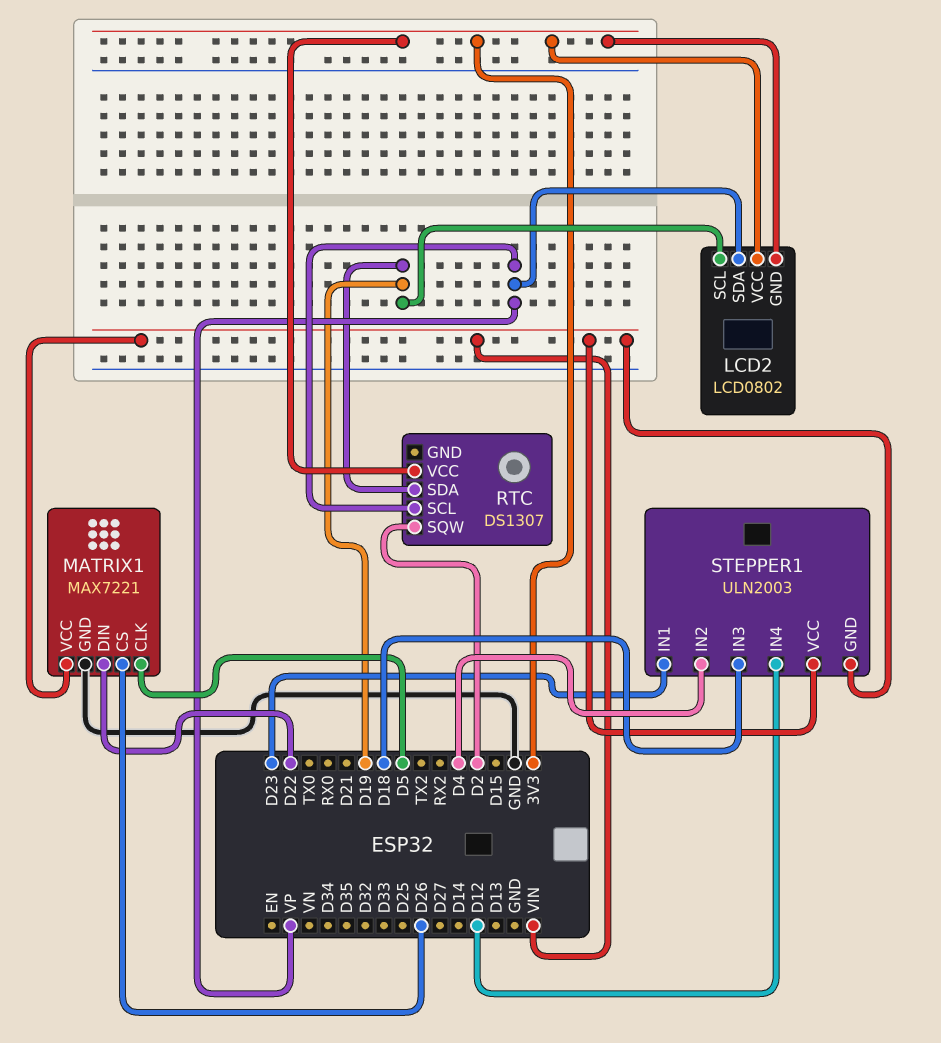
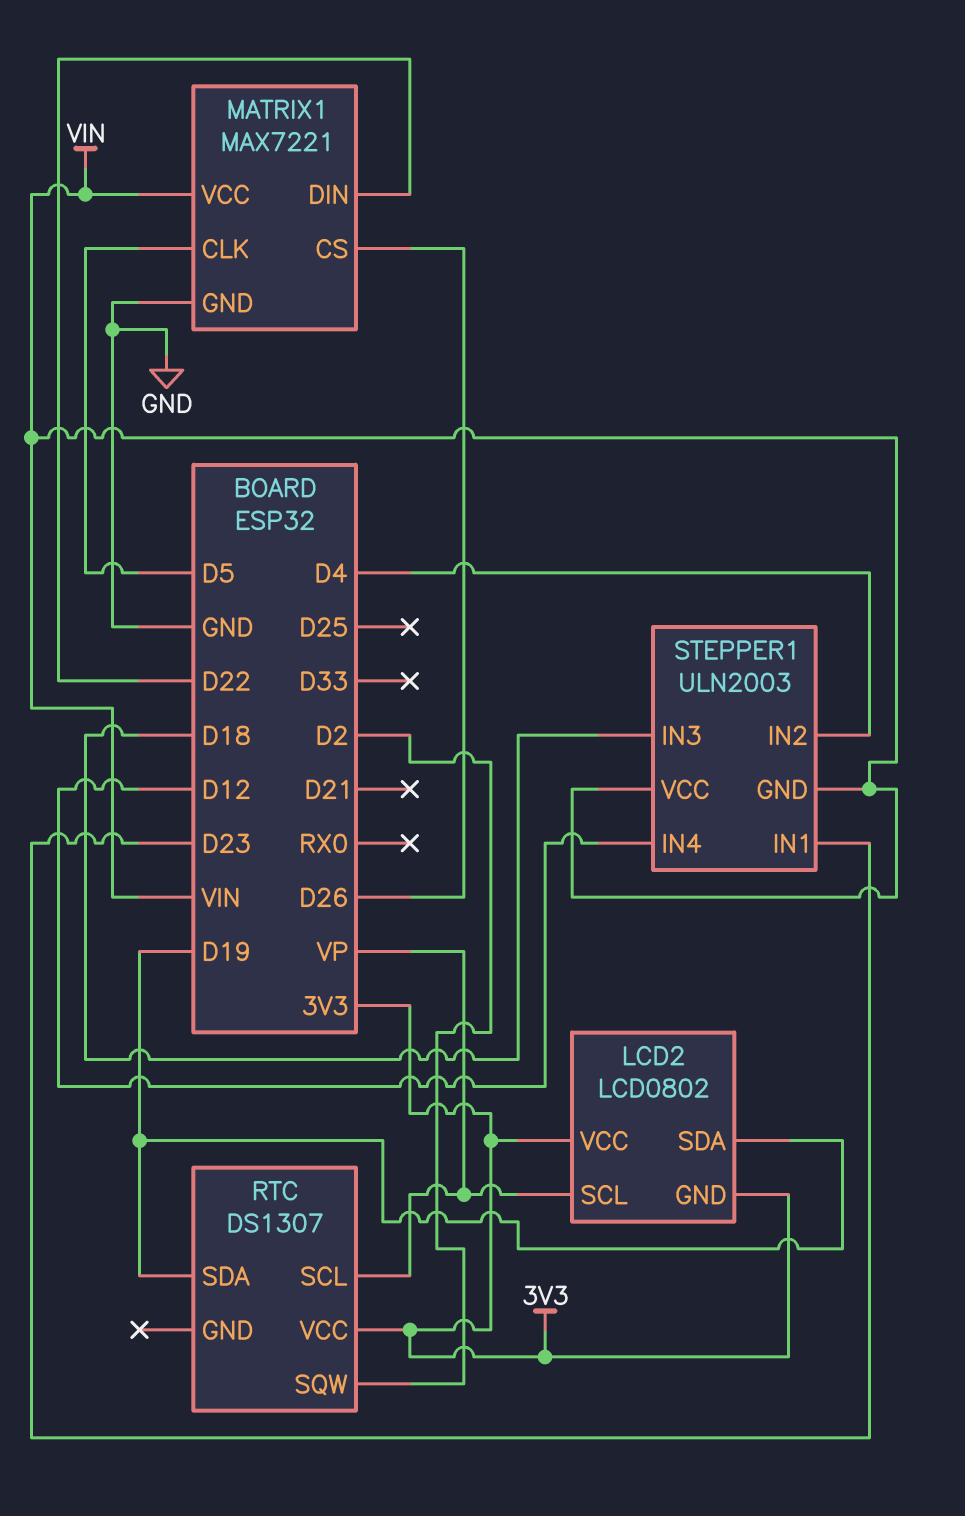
LCD2 pin SCL: D19 -> VP
LCD2 pin SDA: VP -> D19

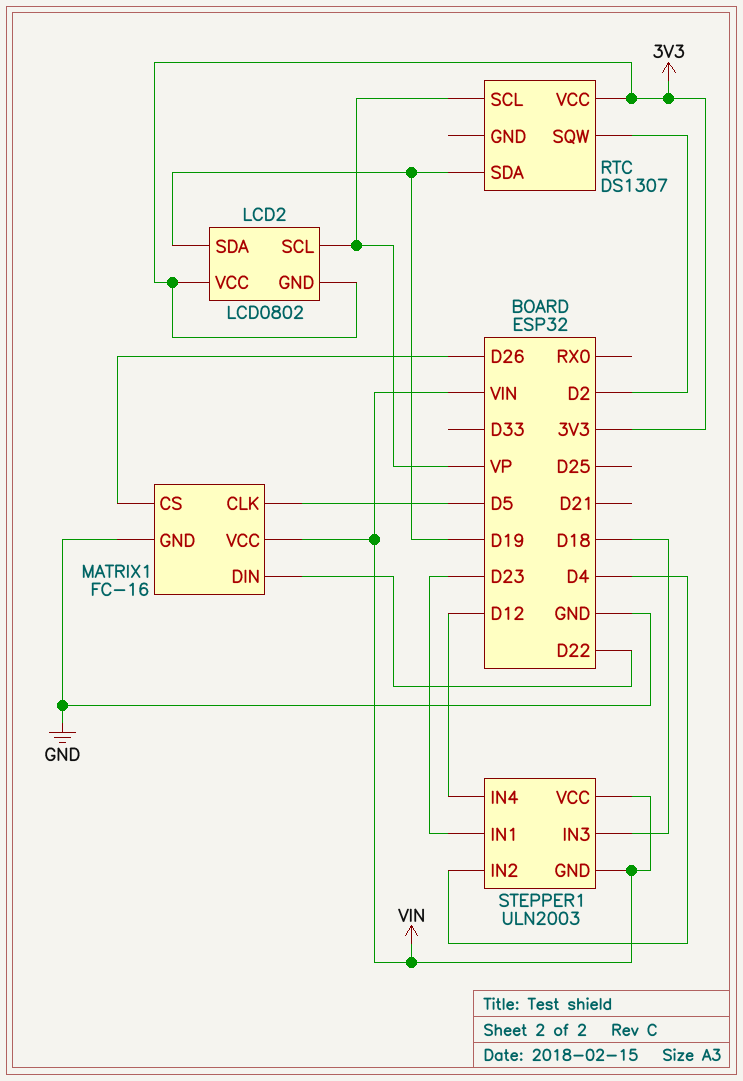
MATRIX1: MAX7221 -> FC-16

